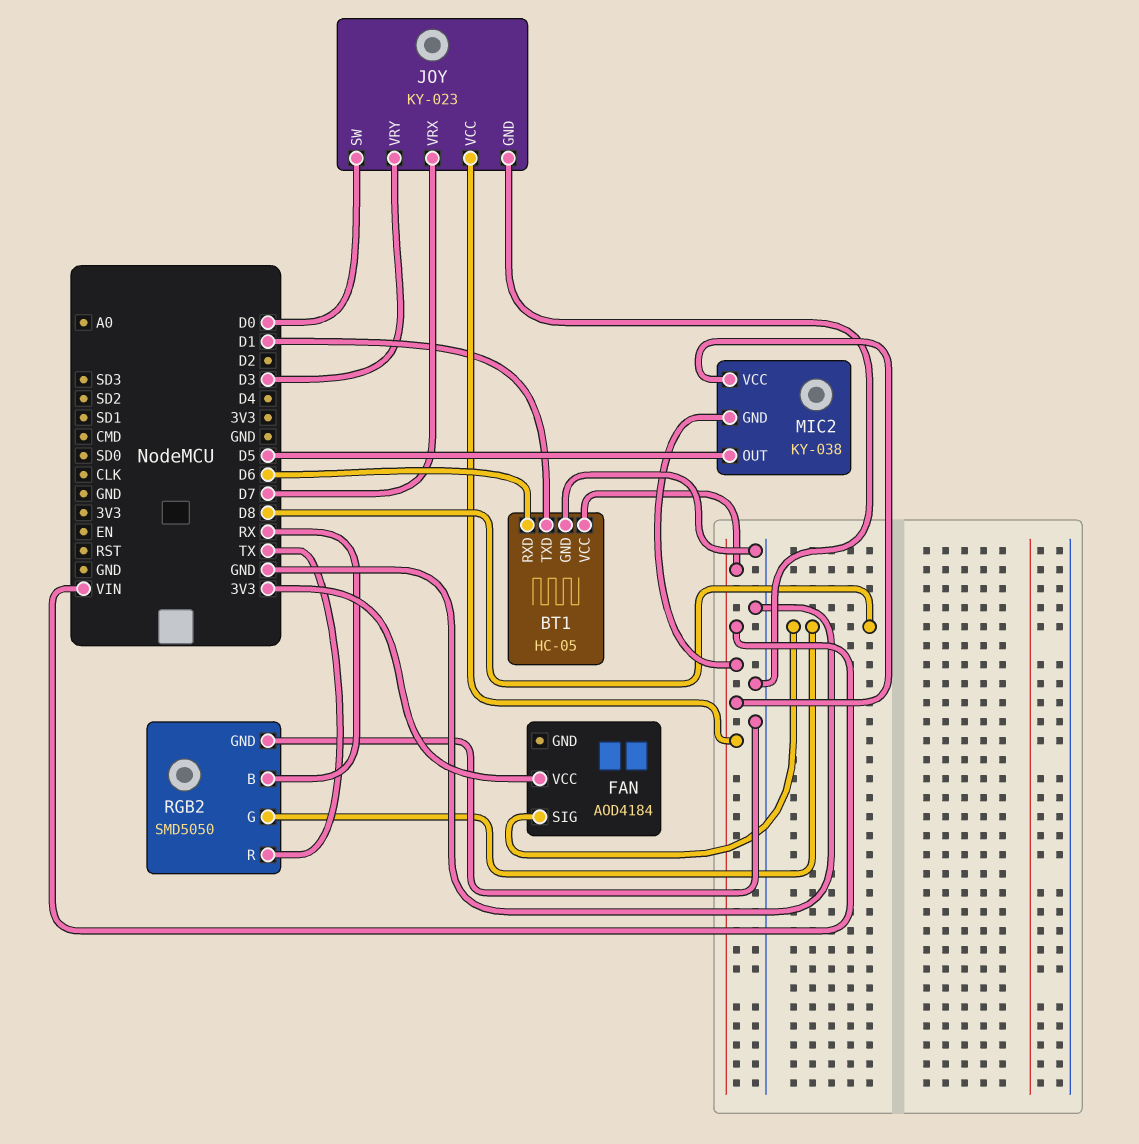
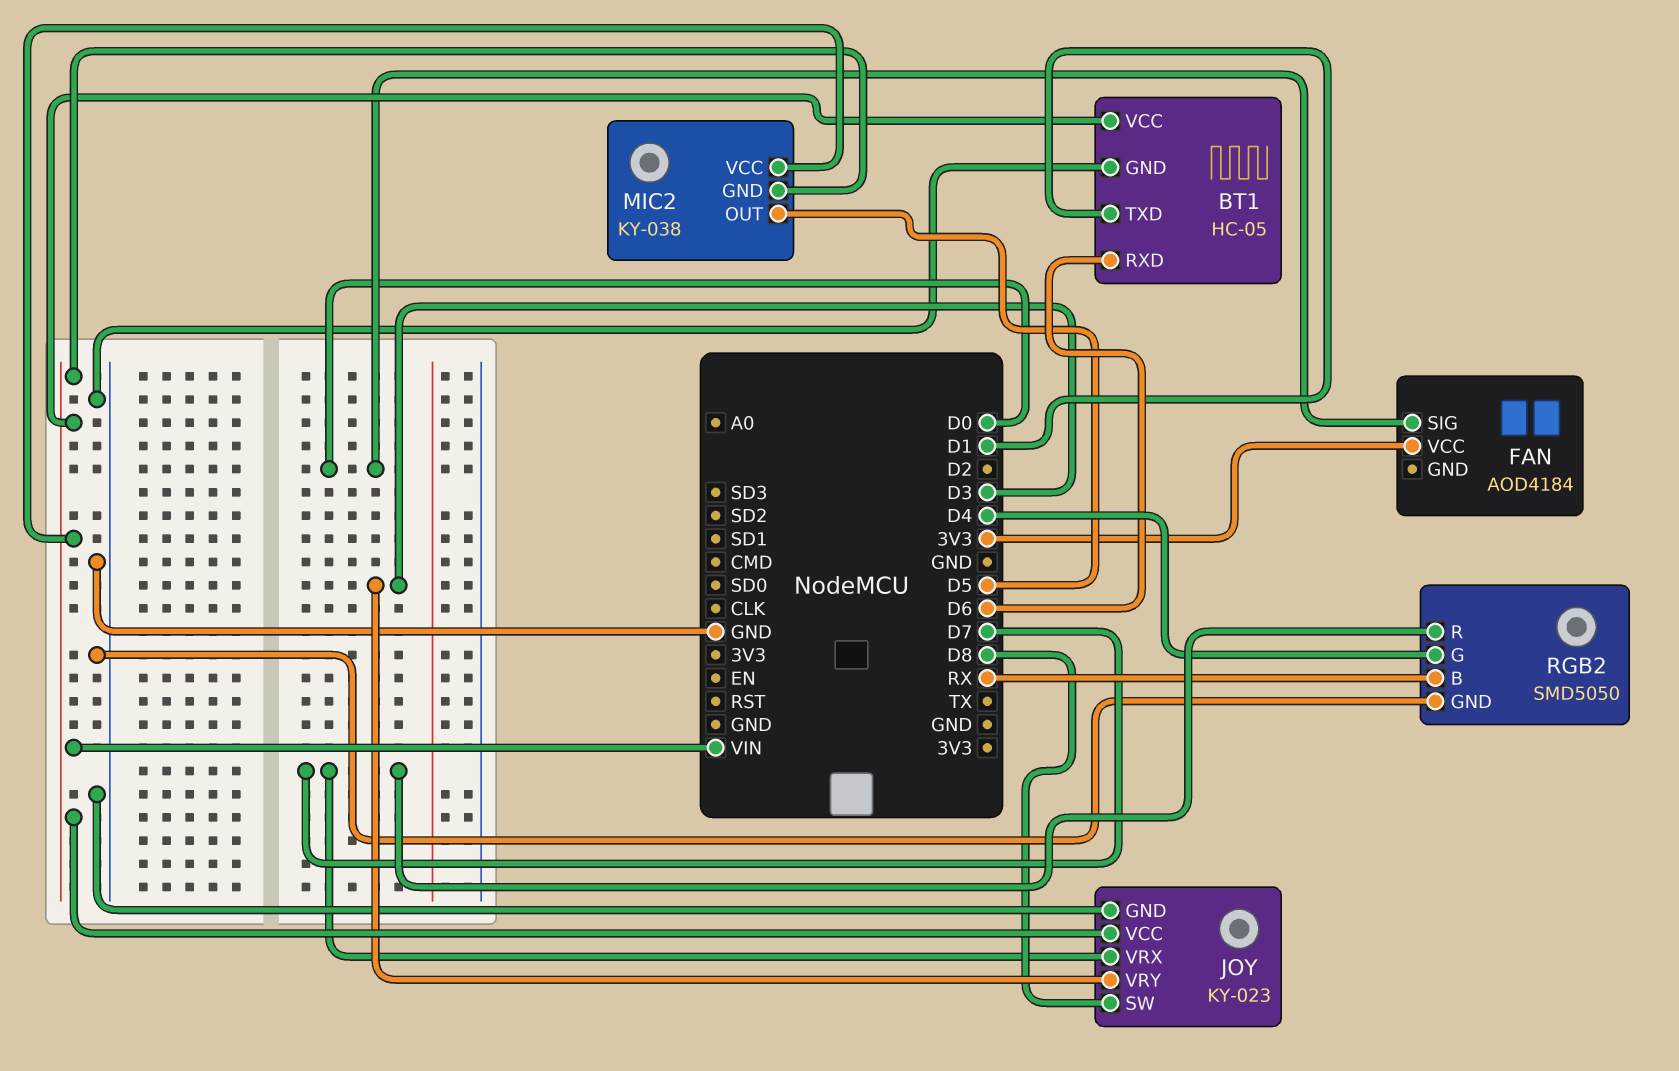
FAN pin SIG: D8 -> D0
JOY pin SW: D0 -> D8
RGB2 pin G: D8 -> D4
RGB2 pin R: TX -> D7

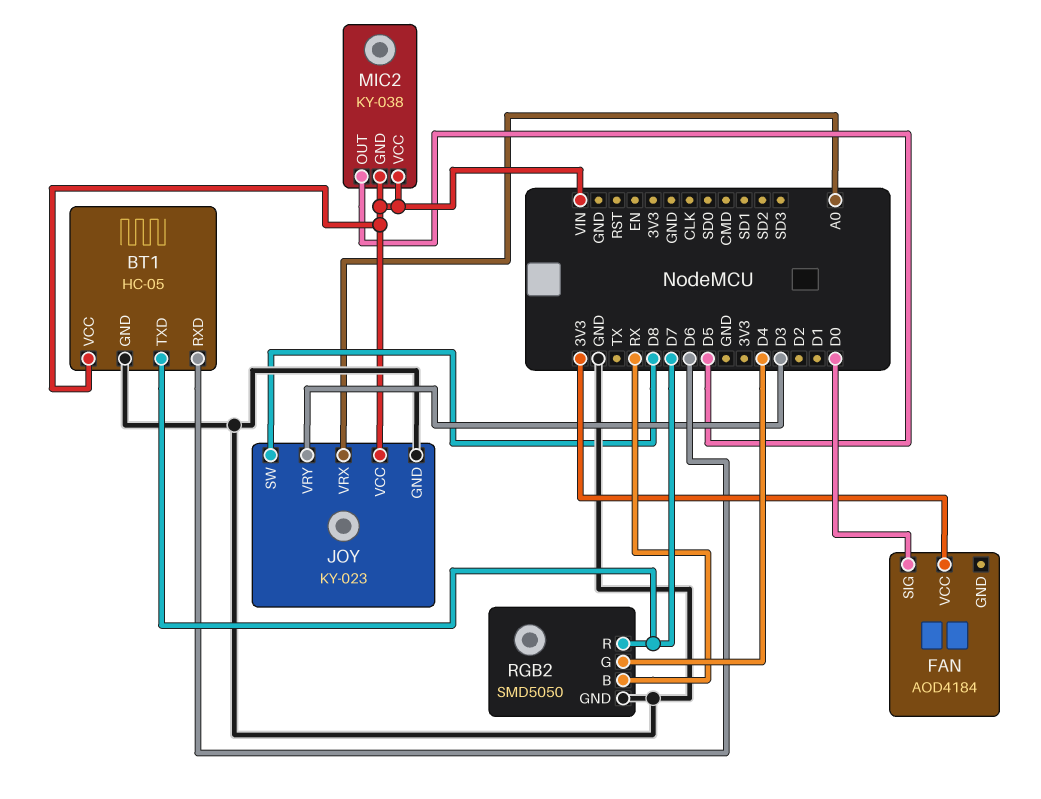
BT1 pin TXD: D1 -> D7
JOY pin VRX: D7 -> A0

